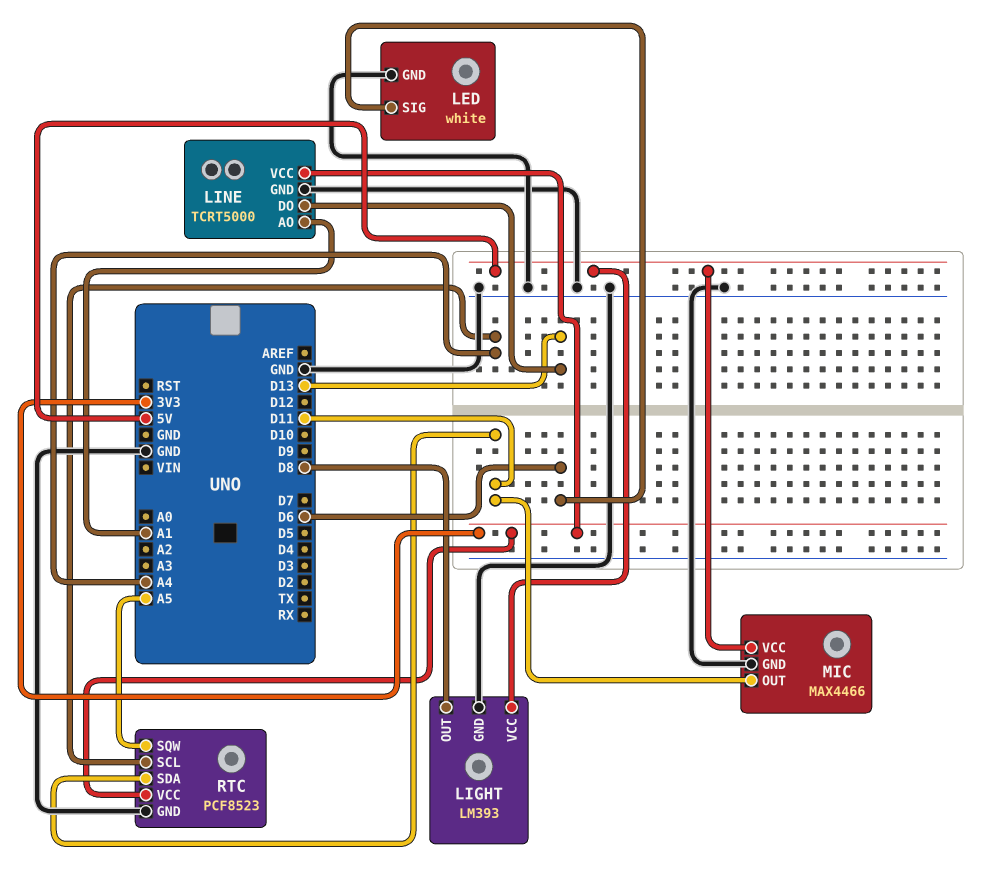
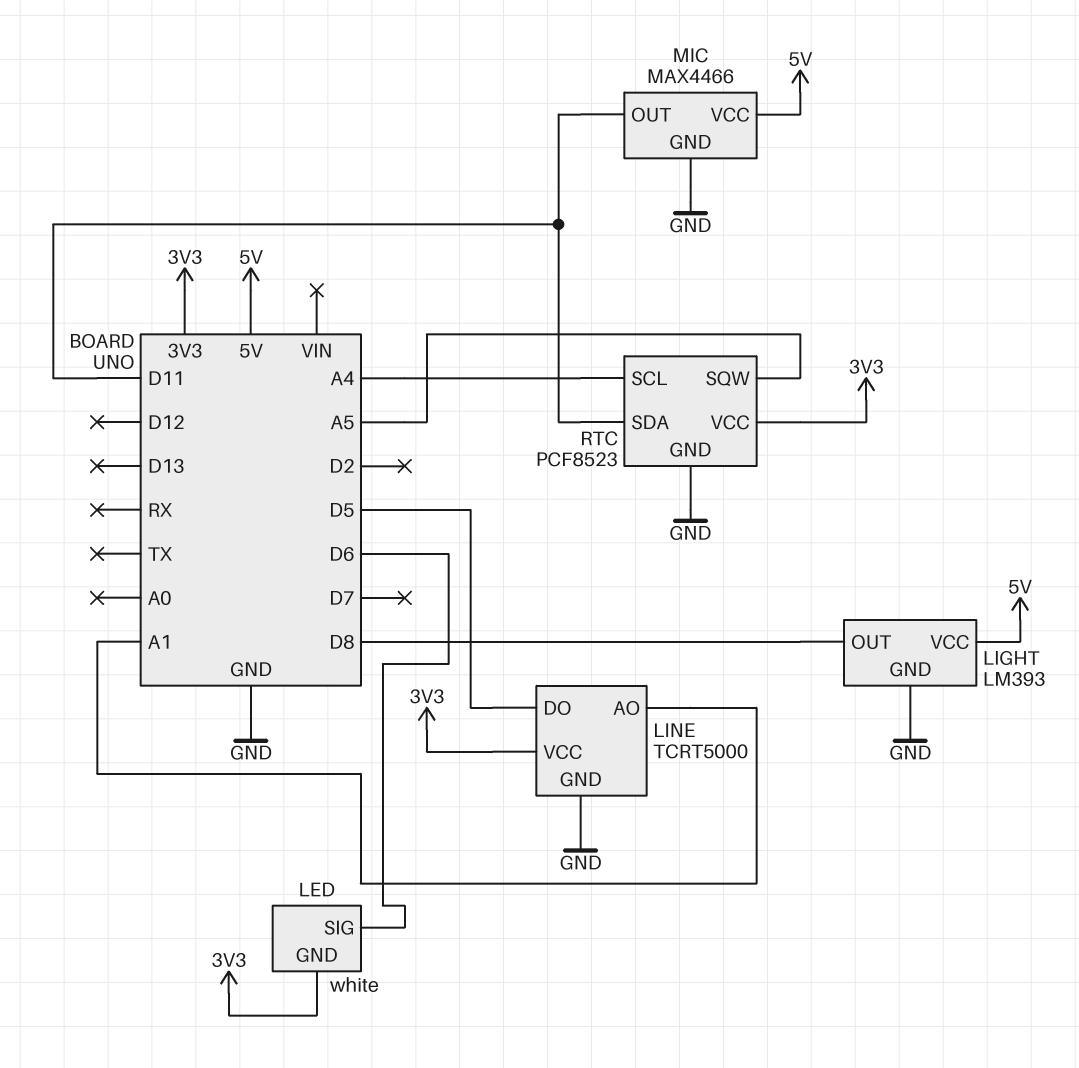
LED pin GND: GND -> 3V3
LINE pin DO: D13 -> D5

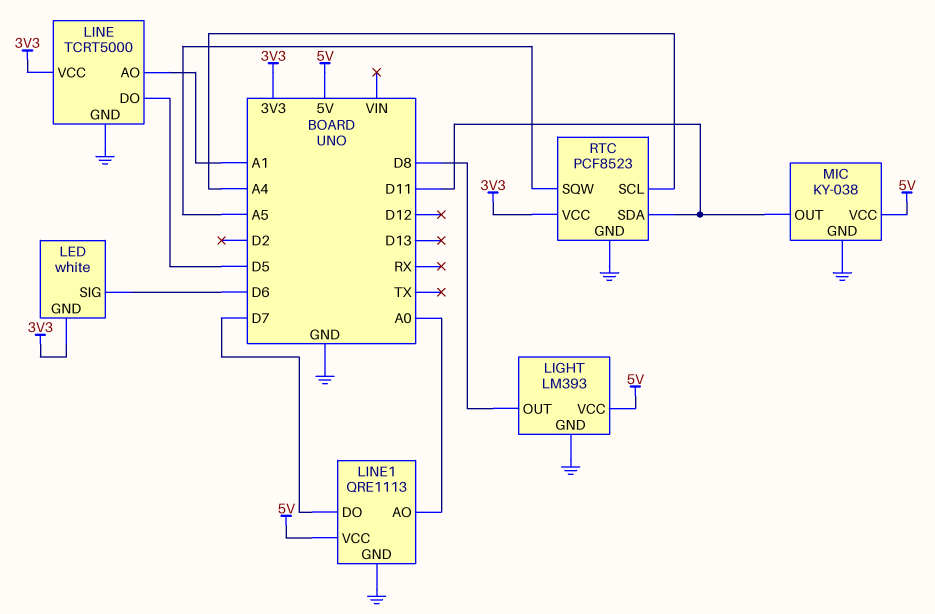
LINE1: none -> QRE1113
LINE1 pin AO: none -> A0
LINE1 pin DO: none -> D7
LINE1 pin GND: none -> GND
LINE1 pin VCC: none -> 5V
MIC: MAX4466 -> KY-038

